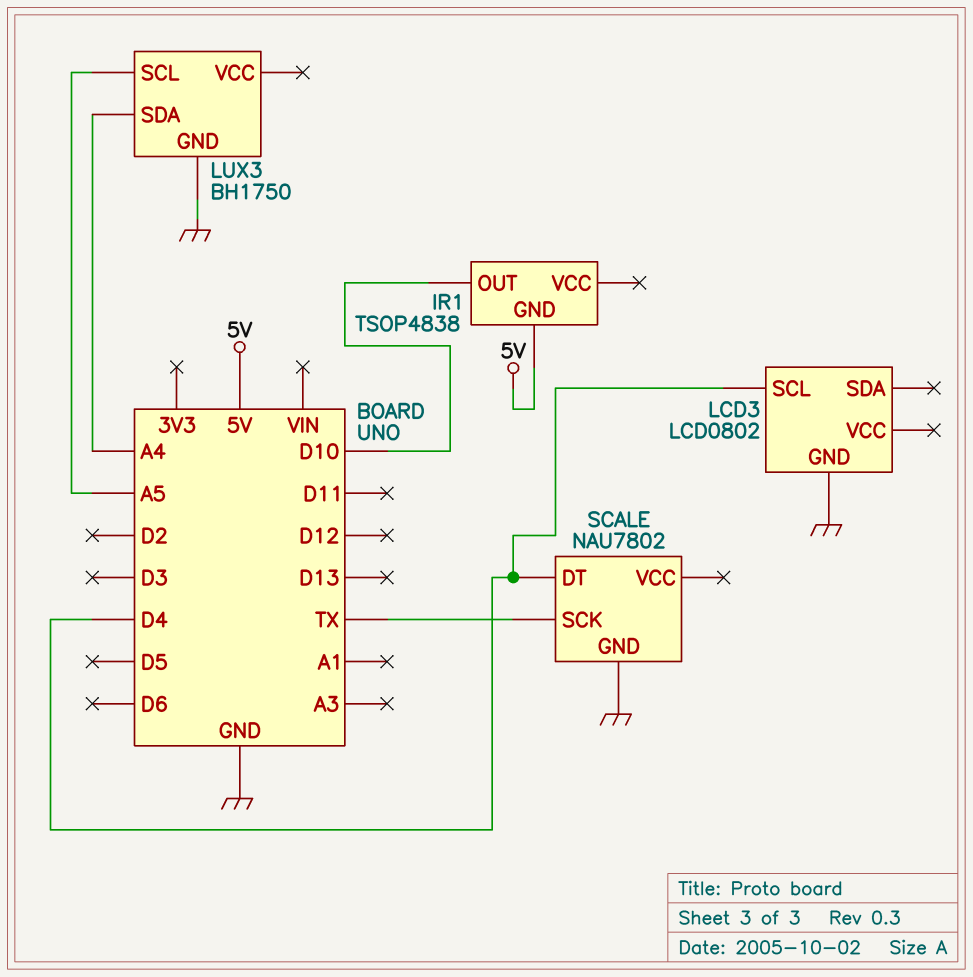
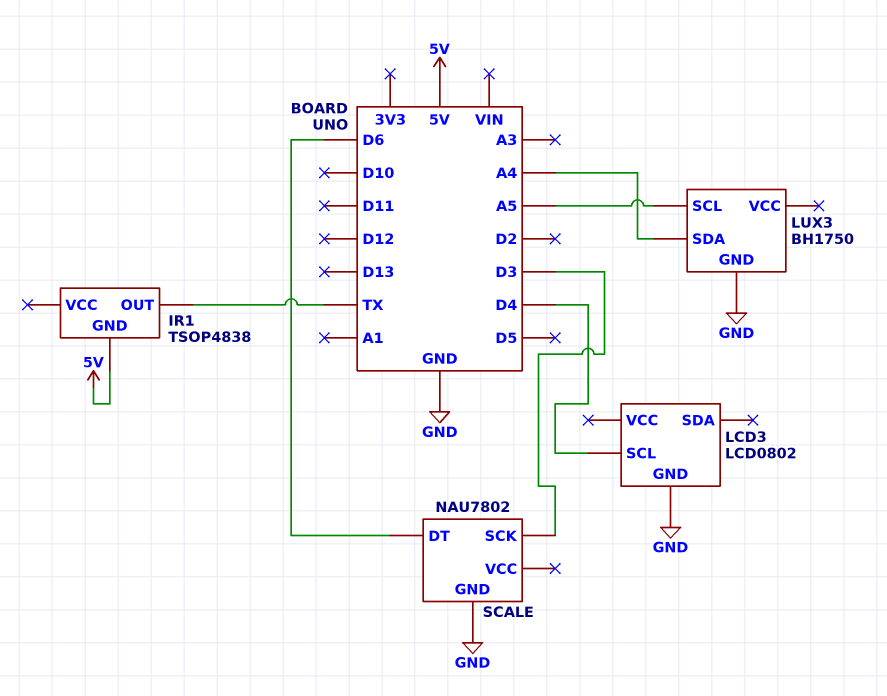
IR1 pin OUT: D10 -> TX
SCALE pin DT: D4 -> D6
SCALE pin SCK: TX -> D3

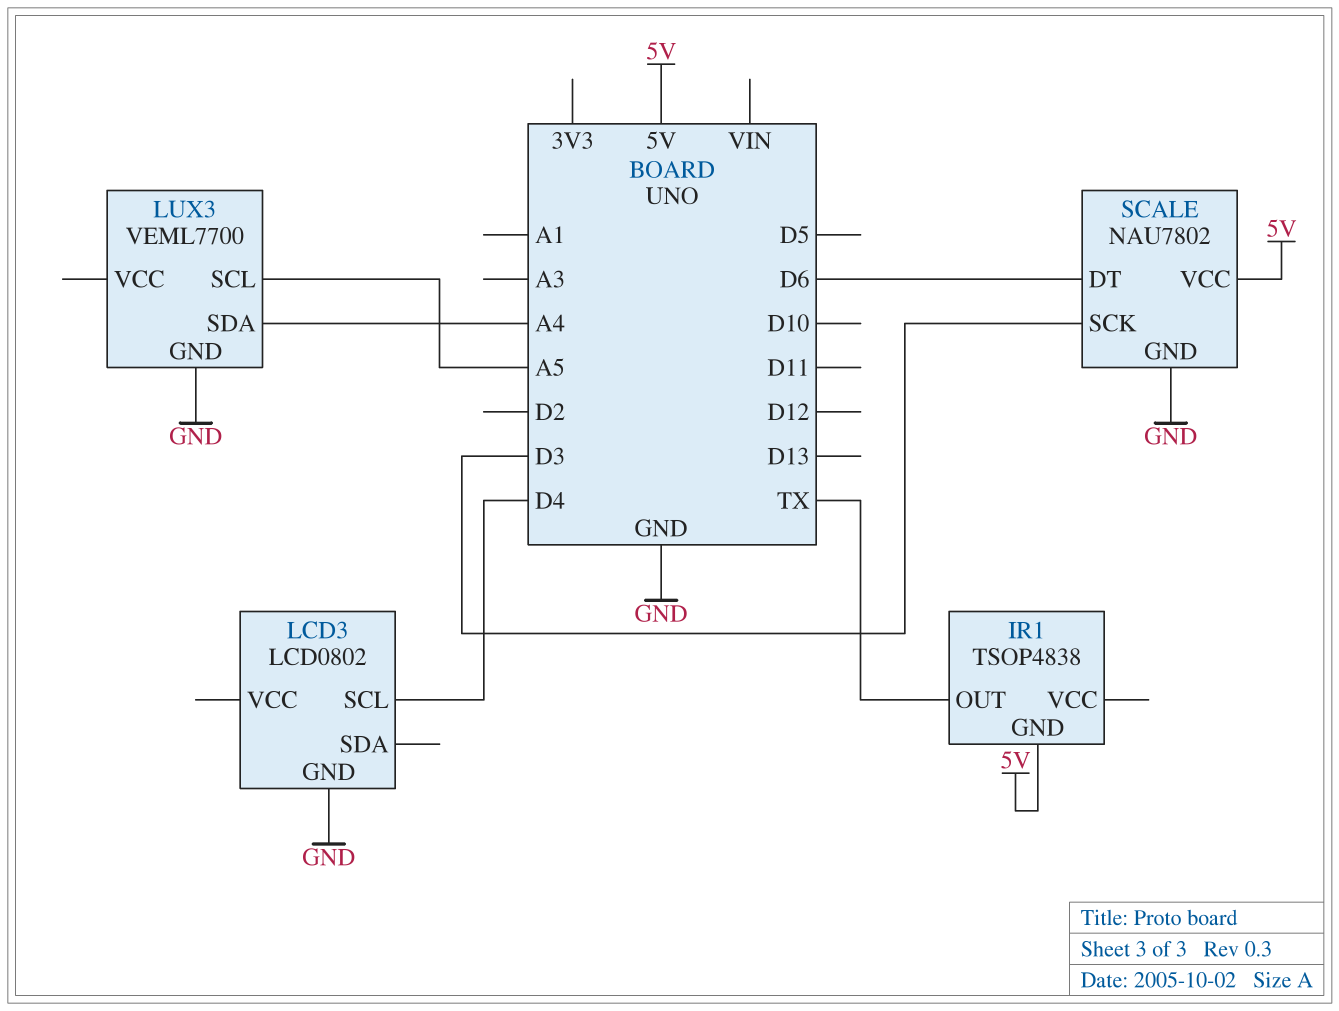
LUX3: BH1750 -> VEML7700
SCALE pin VCC: none -> 5V

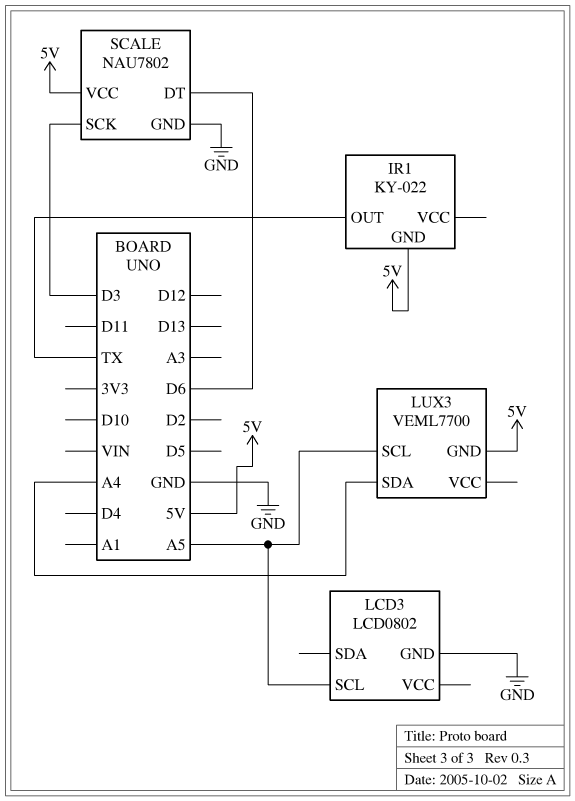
IR1: TSOP4838 -> KY-022
LCD3 pin SCL: D4 -> A5
LUX3 pin GND: GND -> 5V

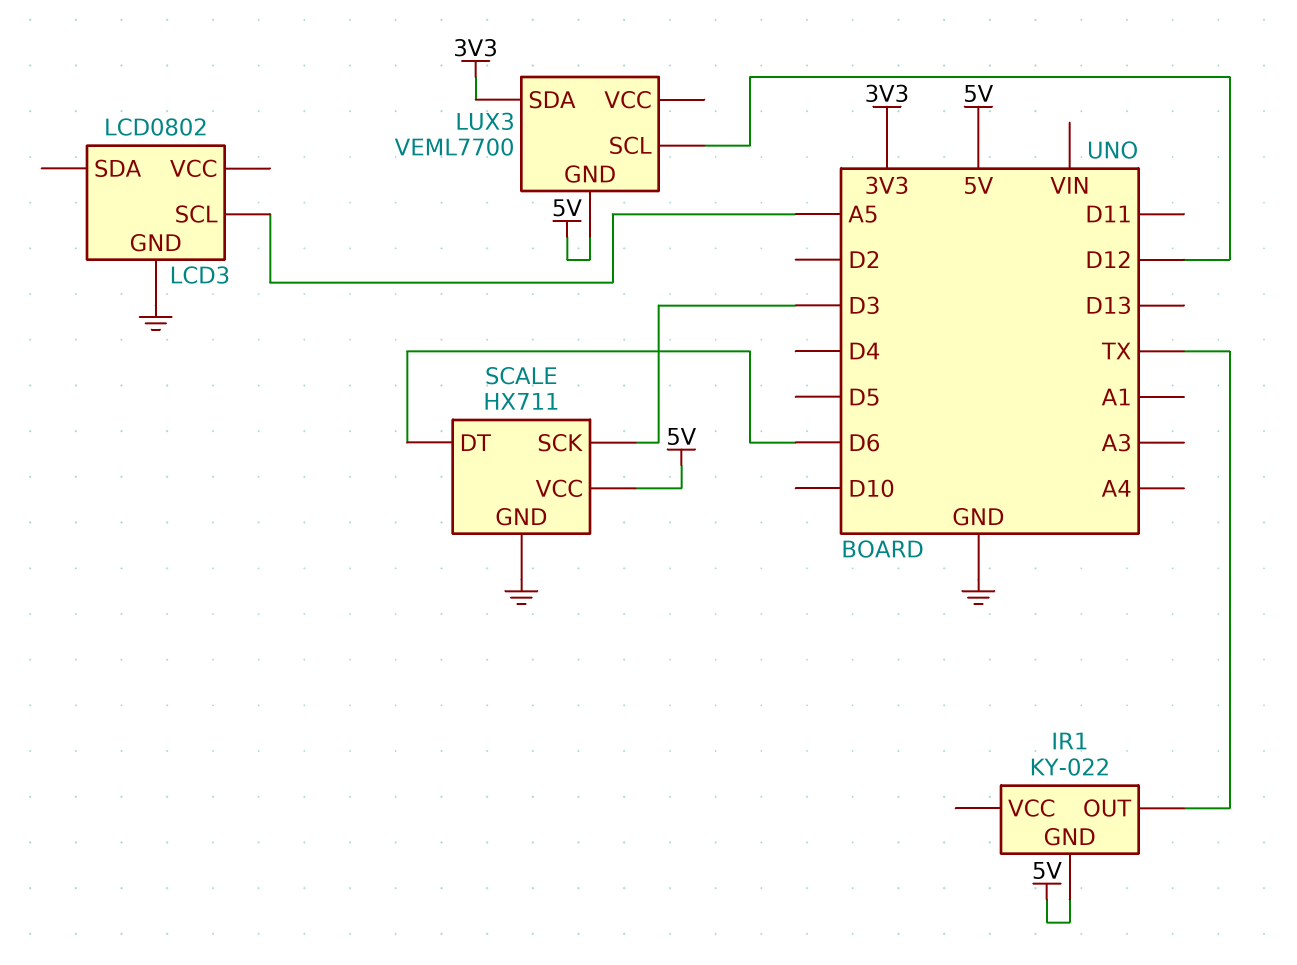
LUX3 pin SCL: A5 -> D12
LUX3 pin SDA: A4 -> 3V3
SCALE: NAU7802 -> HX711

